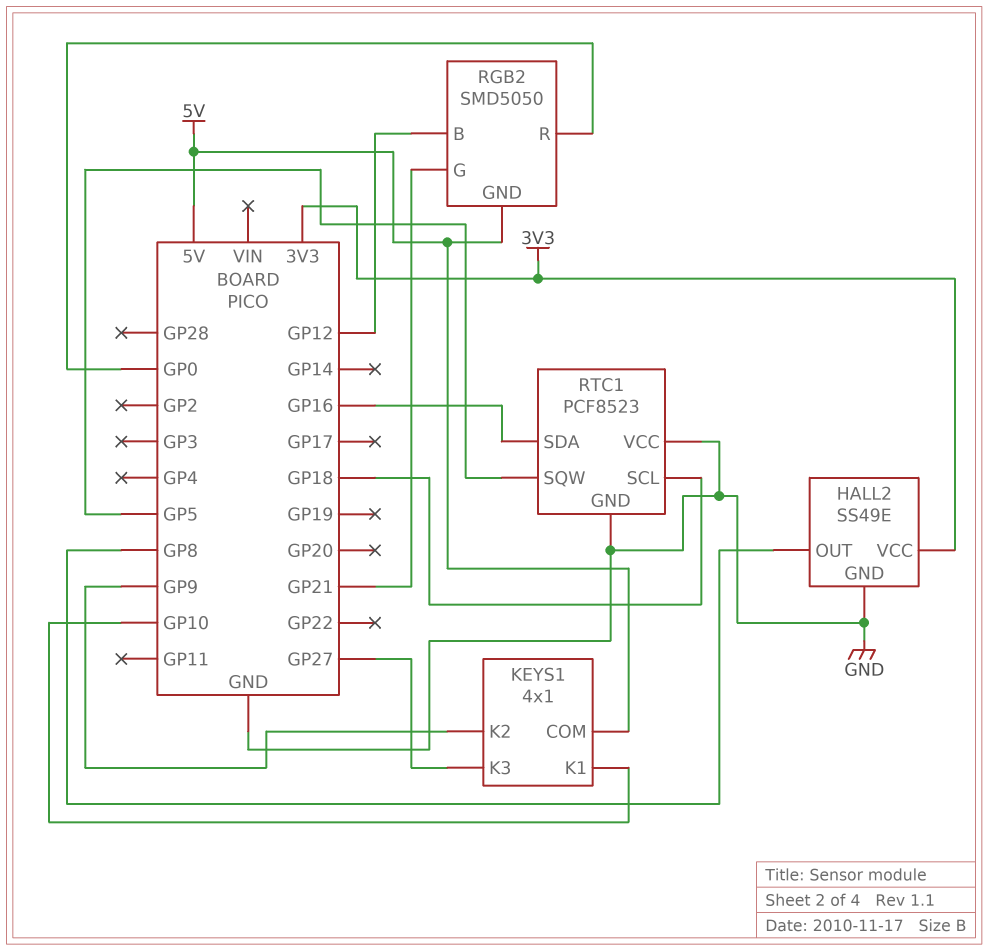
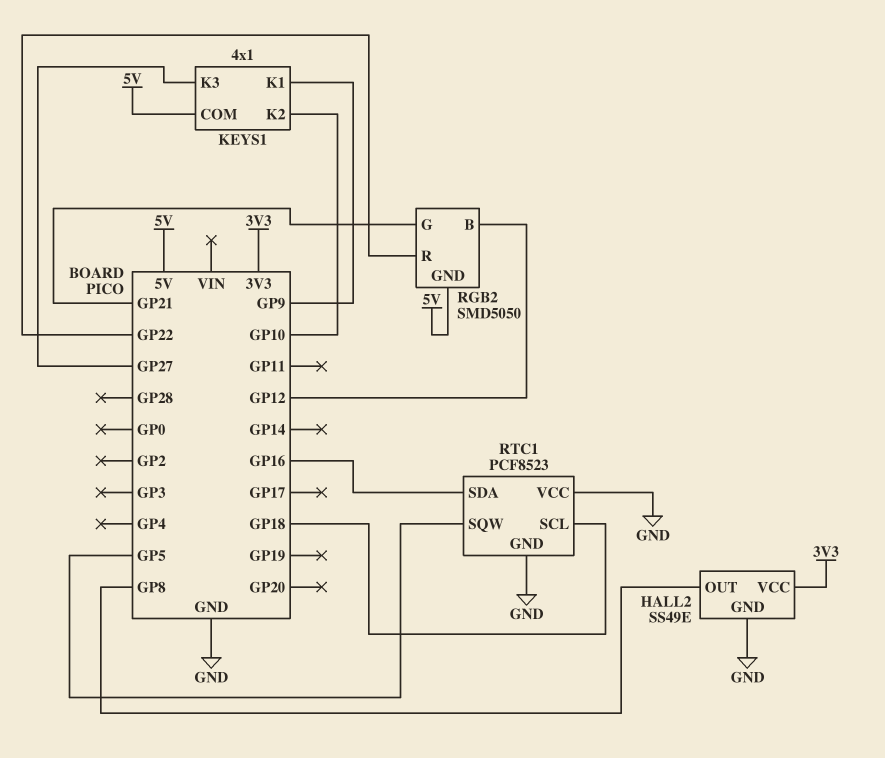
KEYS1 pin K1: GP10 -> GP9
KEYS1 pin K2: GP9 -> GP10
RGB2 pin R: GP0 -> GP22

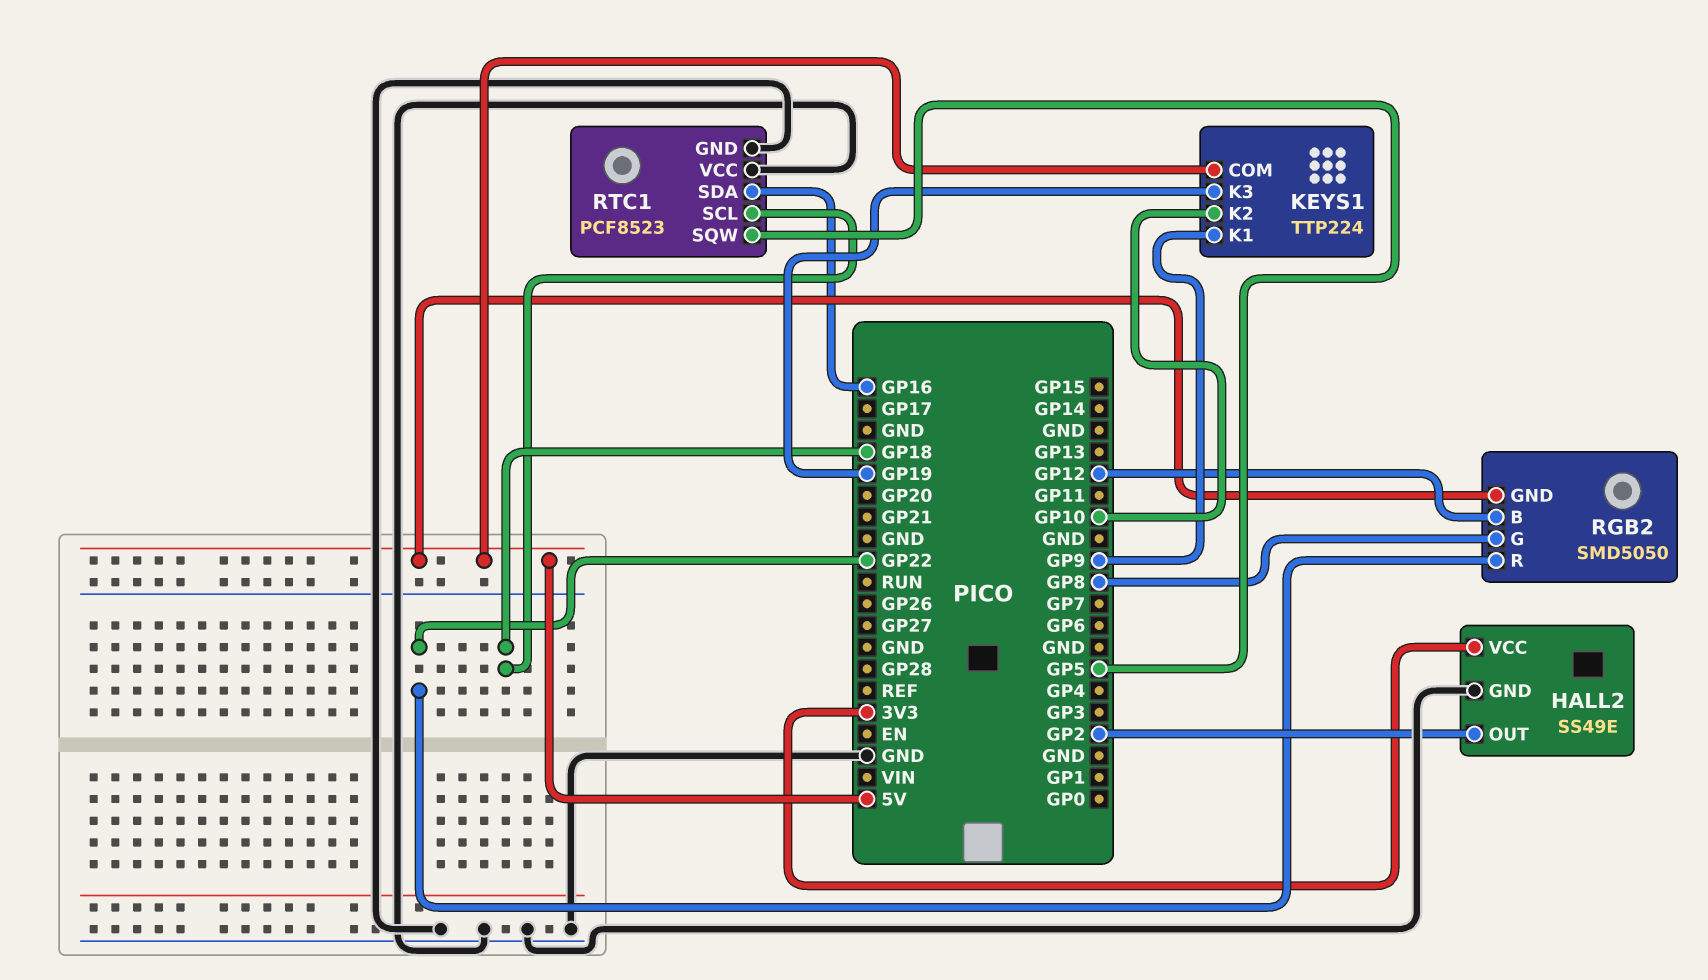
HALL2 pin OUT: GP8 -> GP2
KEYS1: 4x1 -> TTP224
KEYS1 pin K3: GP27 -> GP19
RGB2 pin G: GP21 -> GP8

